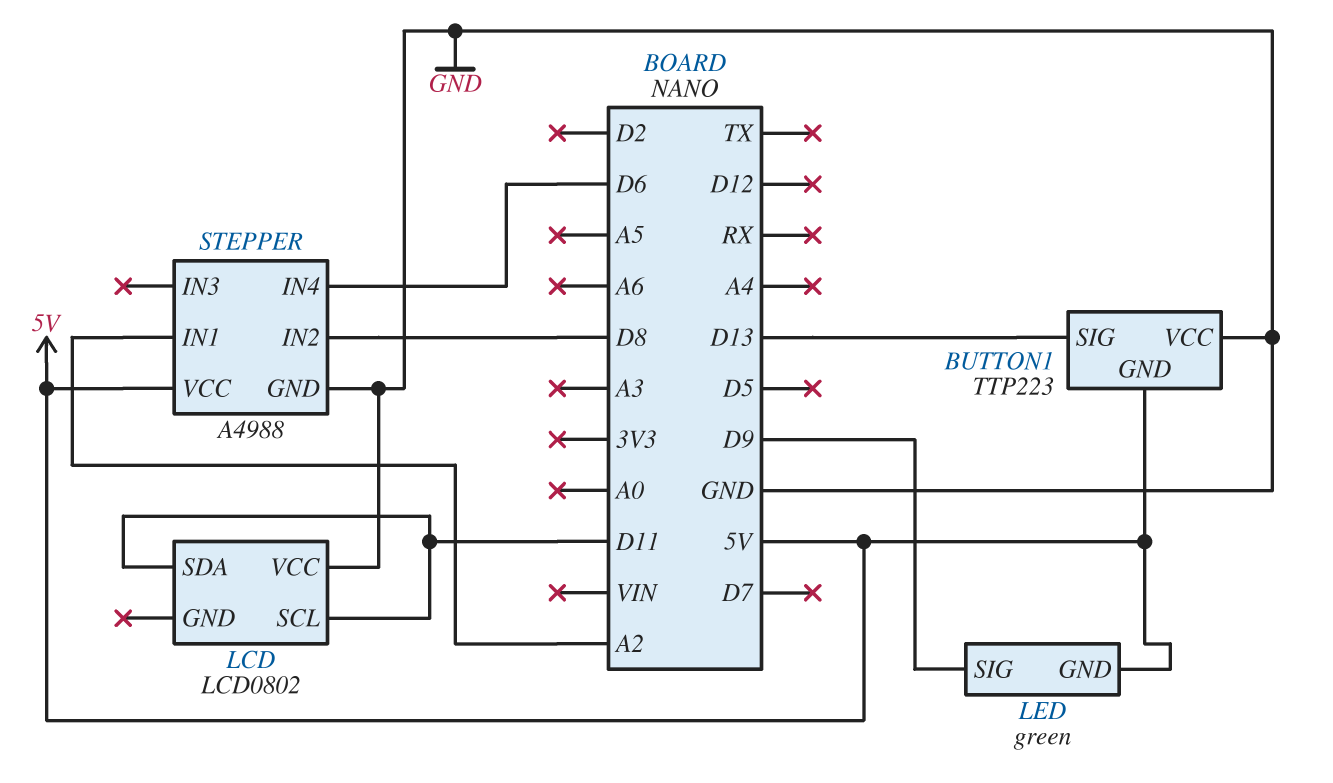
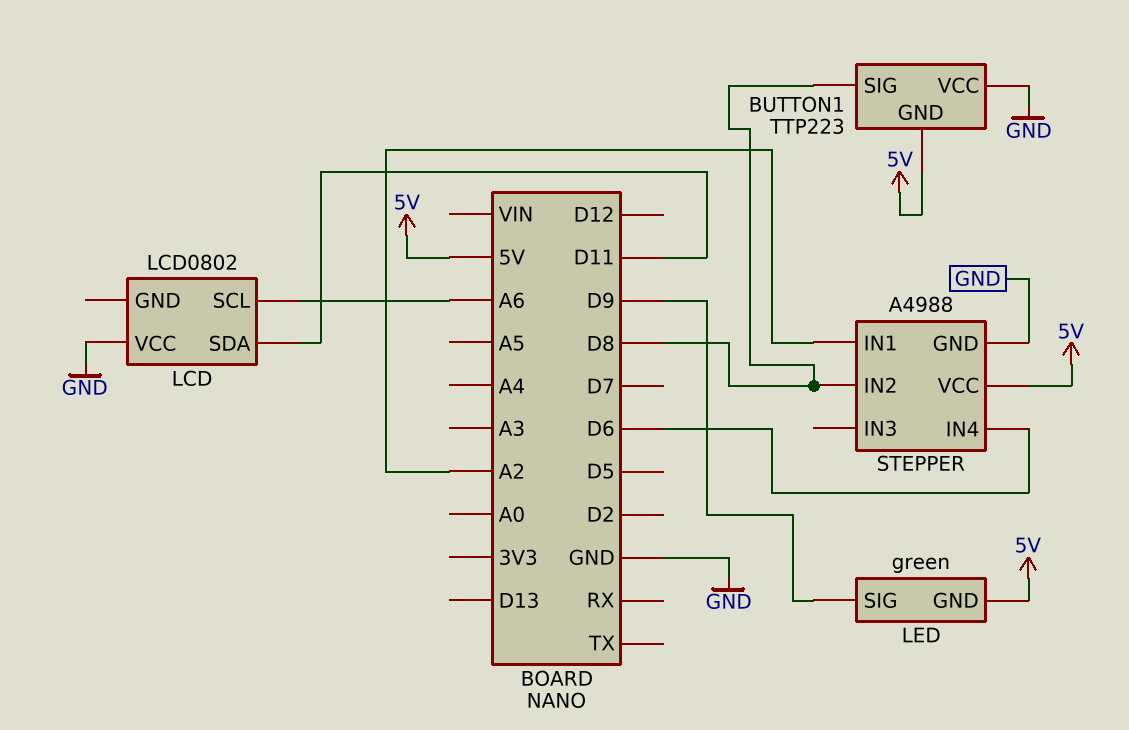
BUTTON1 pin SIG: D13 -> D8
LCD pin SCL: D11 -> A6

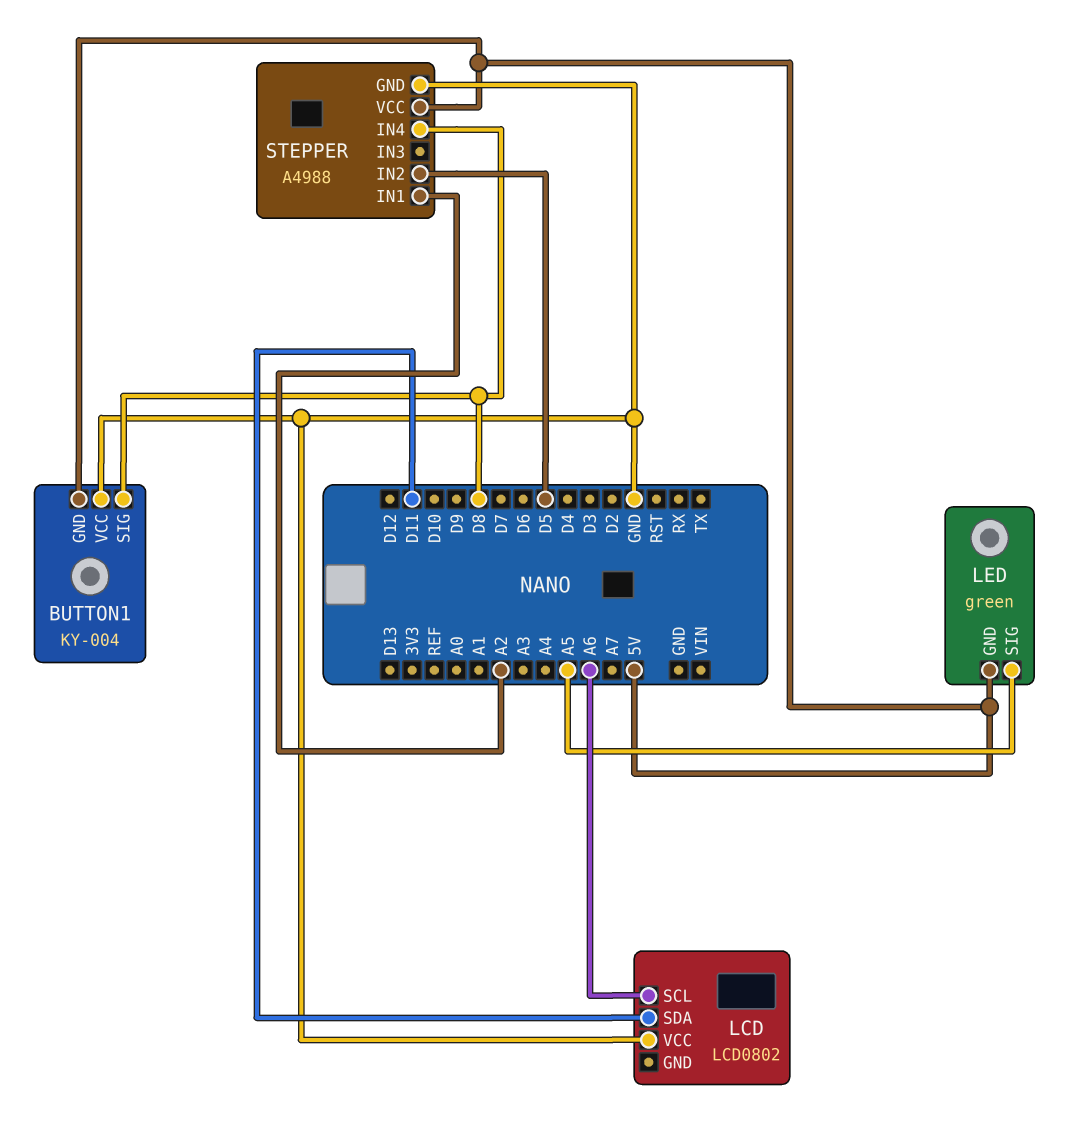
BUTTON1: TTP223 -> KY-004
LED pin SIG: D9 -> A5
STEPPER pin IN2: D8 -> D5
STEPPER pin IN4: D6 -> D8

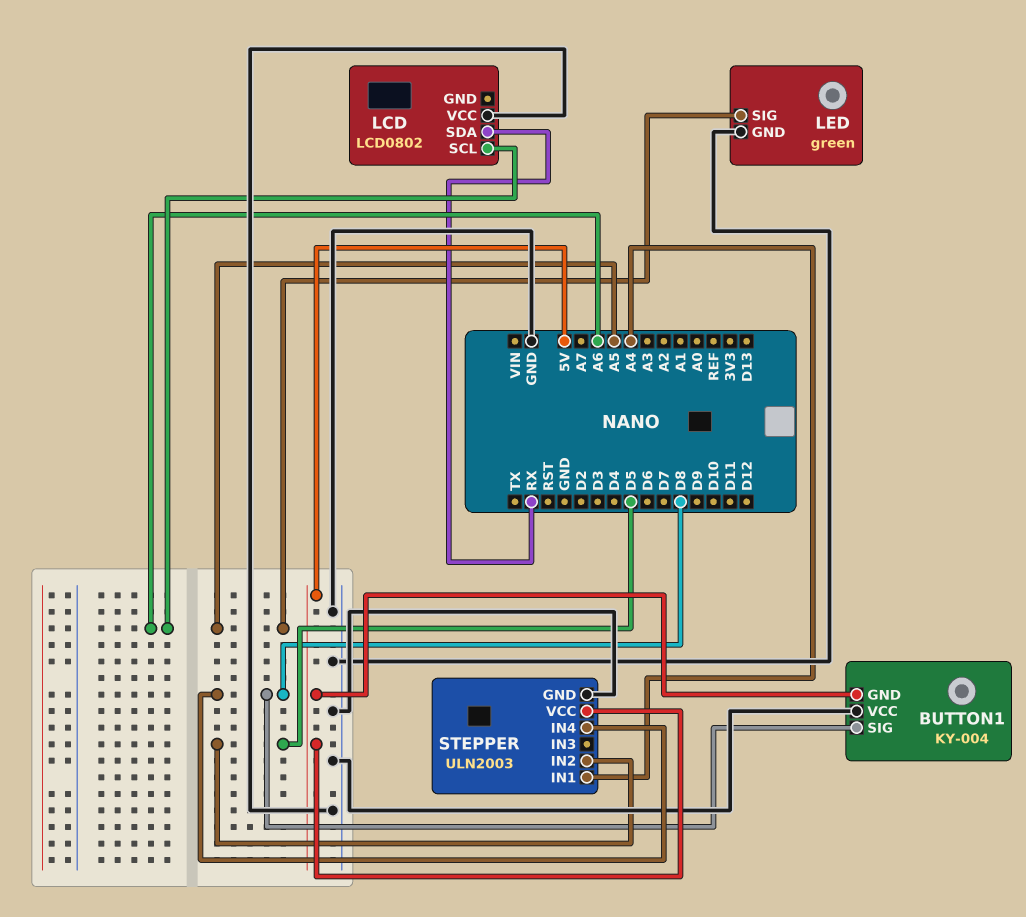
LCD pin SDA: D11 -> RX
LED pin GND: 5V -> GND
STEPPER: A4988 -> ULN2003
STEPPER pin IN1: A2 -> A4

